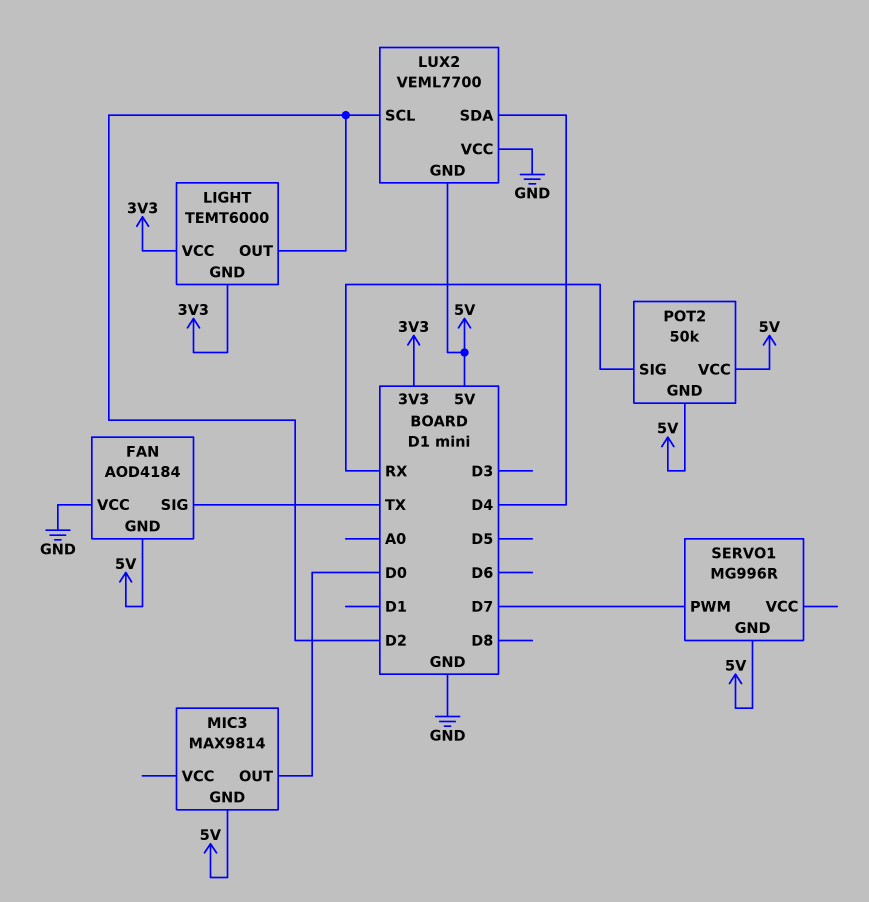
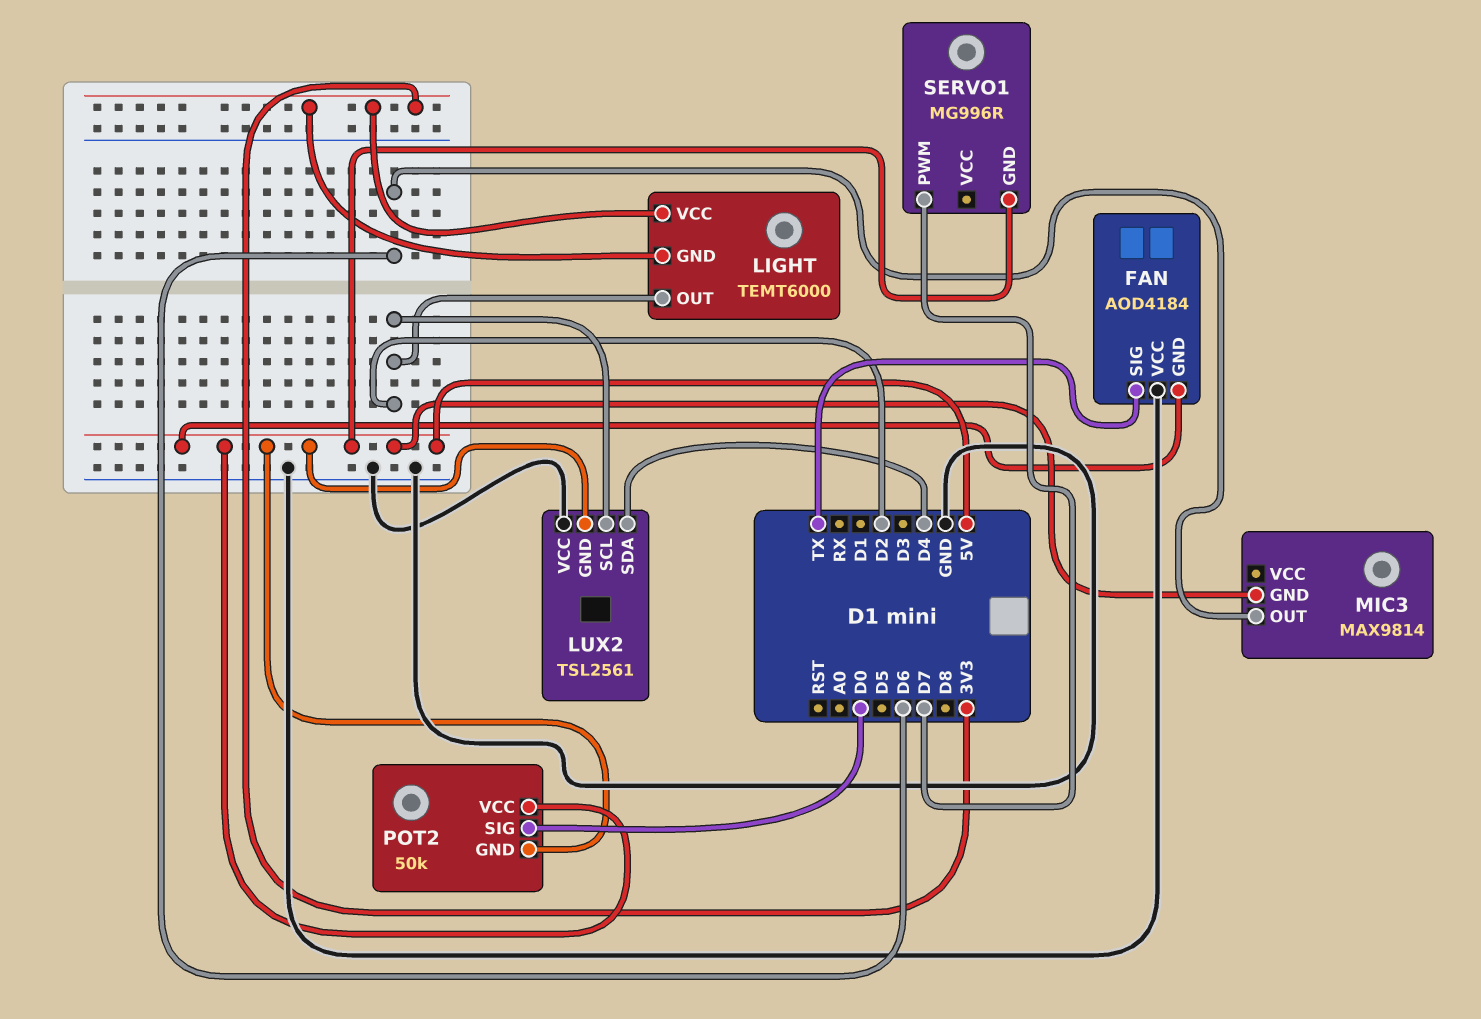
LUX2: VEML7700 -> TSL2561
MIC3 pin OUT: D0 -> D6
POT2 pin SIG: RX -> D0

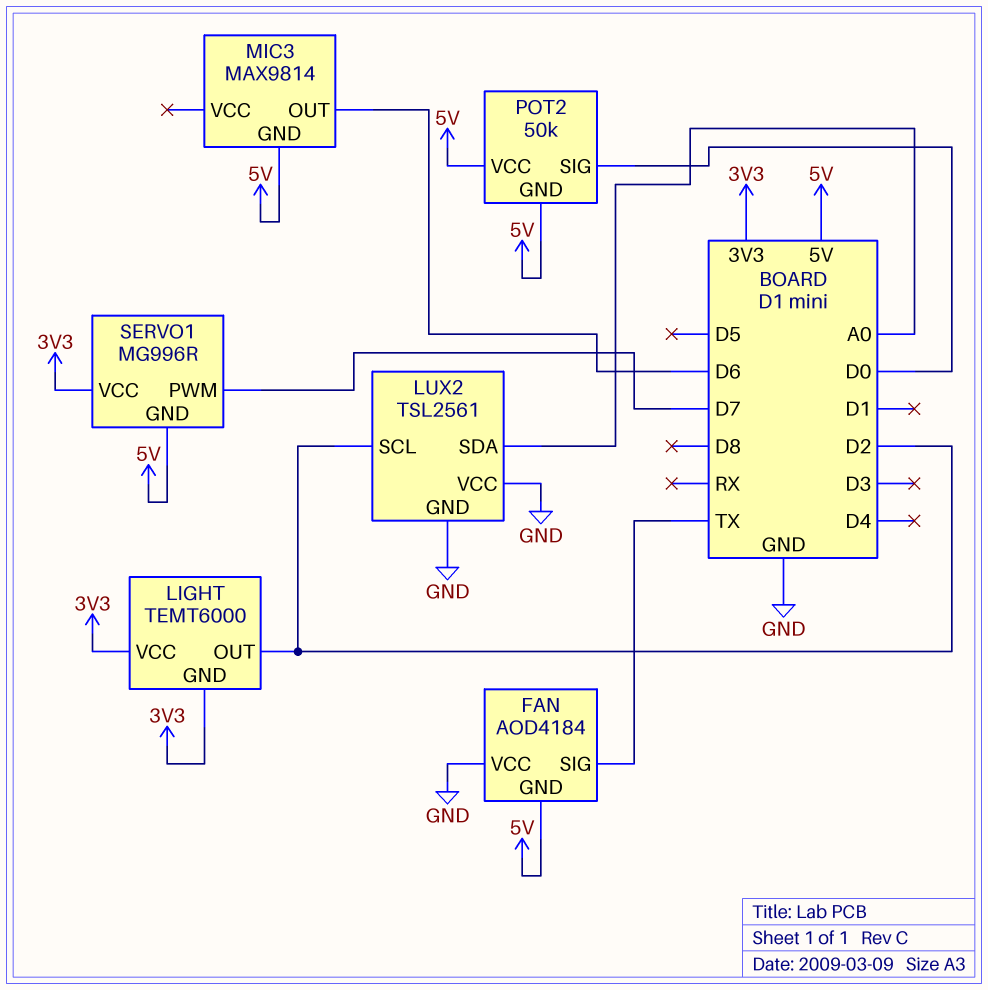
LUX2 pin GND: 5V -> GND
LUX2 pin SDA: D4 -> A0
SERVO1 pin VCC: none -> 3V3

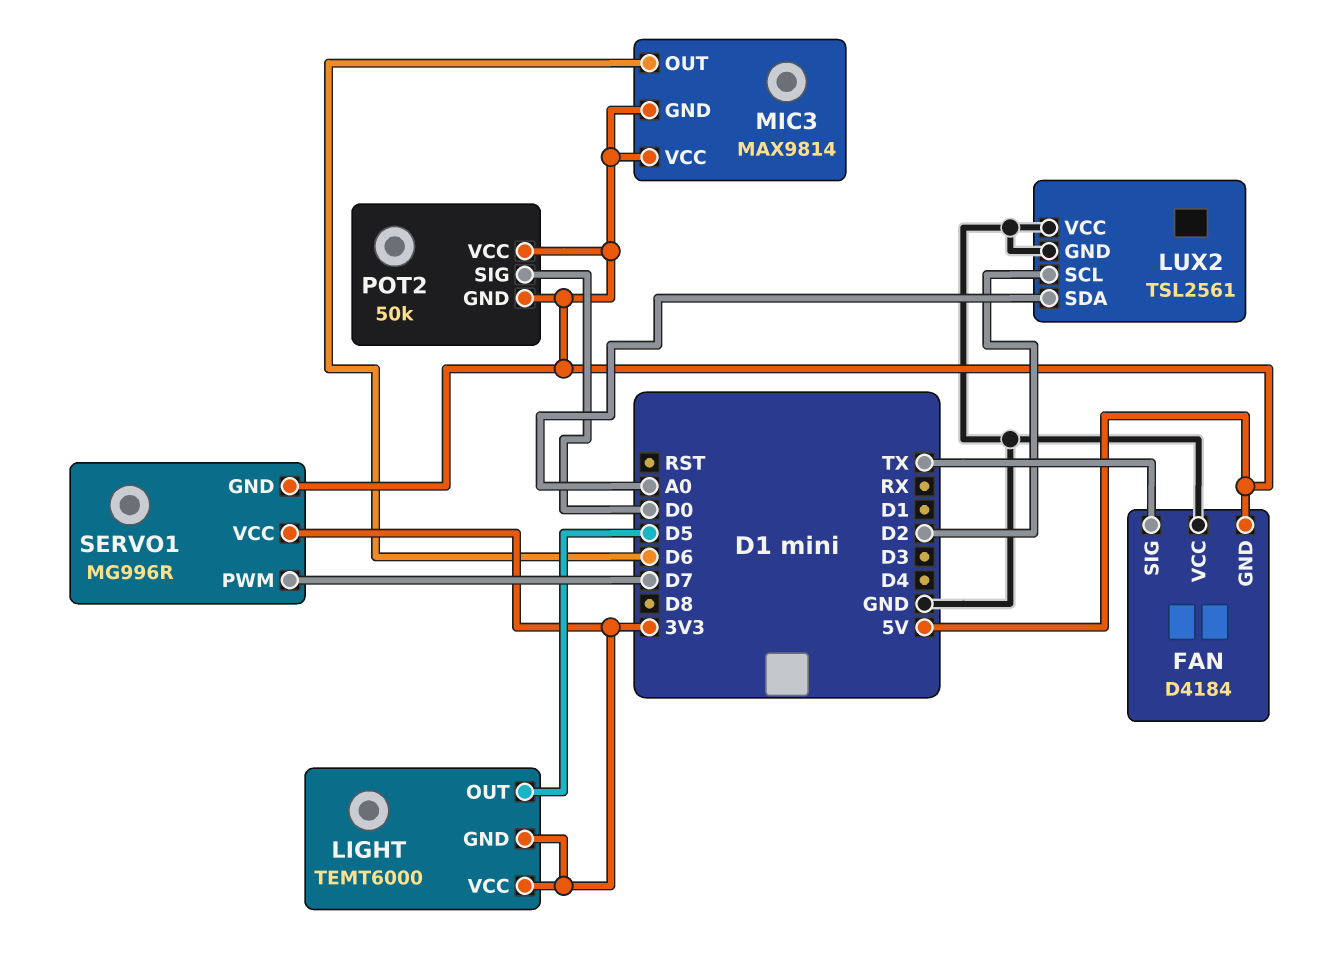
FAN: AOD4184 -> D4184
LIGHT pin OUT: D2 -> D5
MIC3 pin VCC: none -> 5V

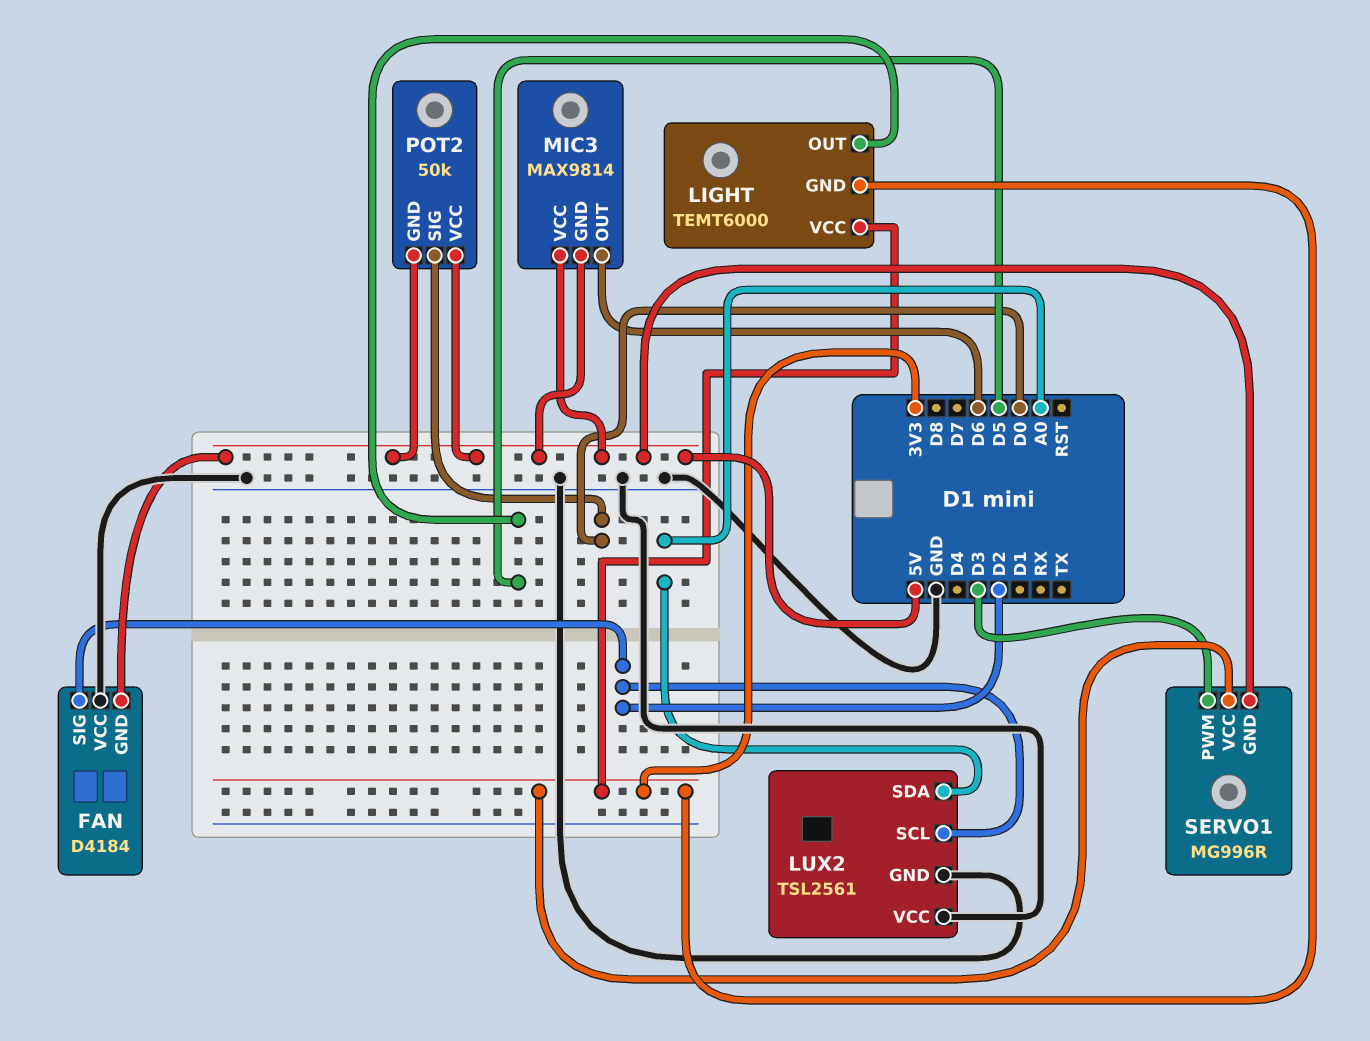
FAN pin SIG: TX -> D2
SERVO1 pin PWM: D7 -> D3

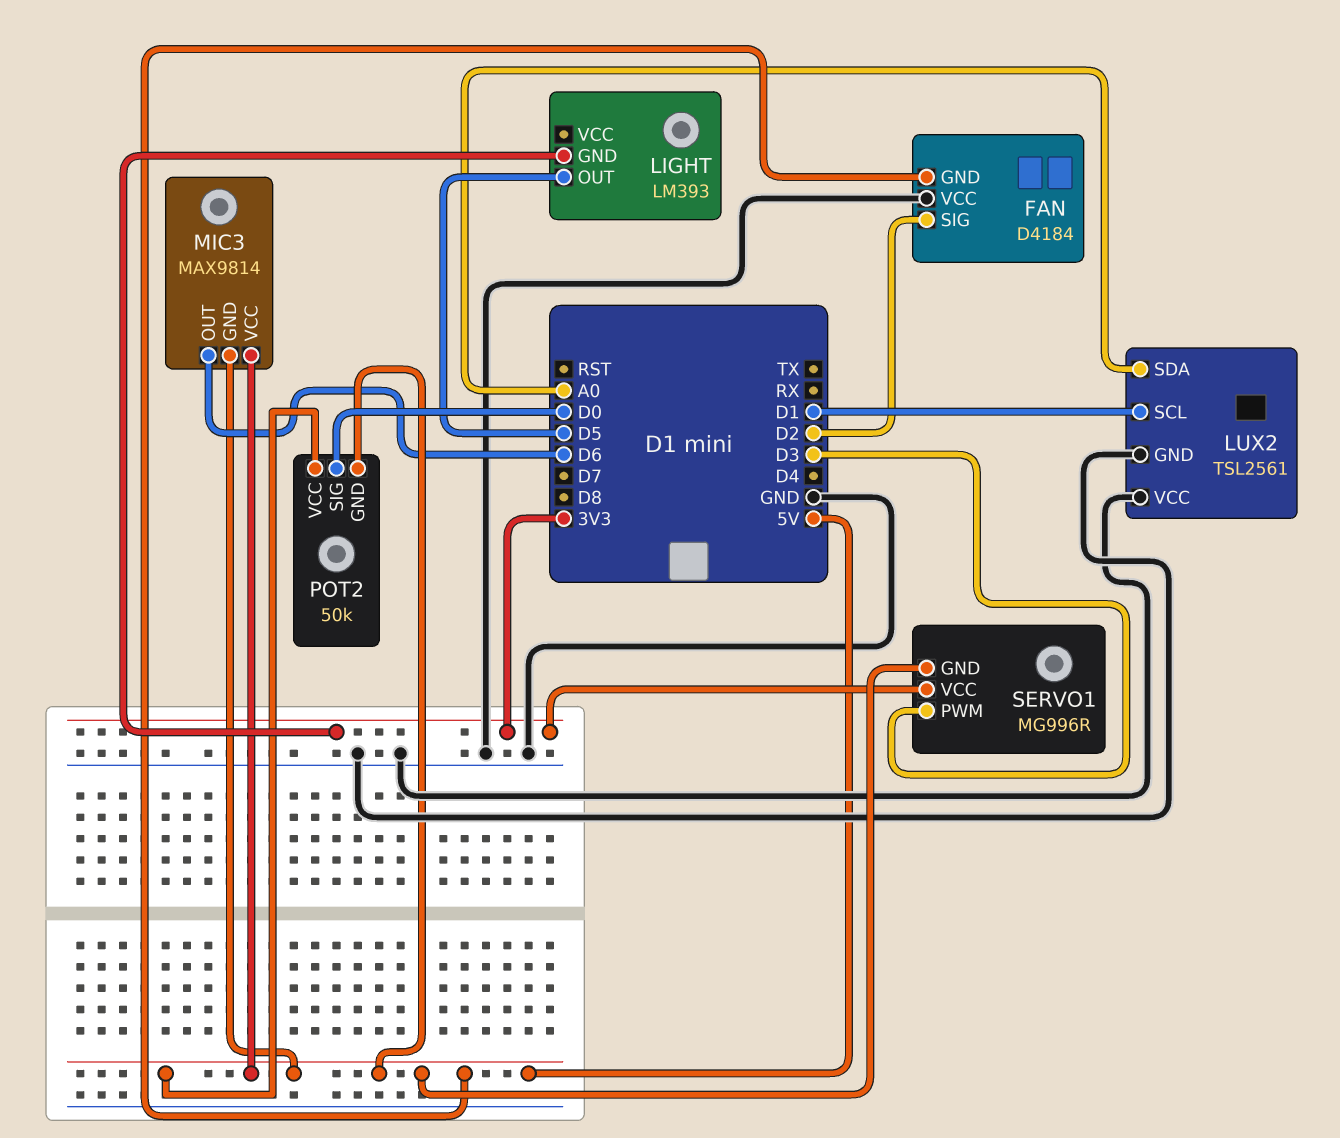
LIGHT: TEMT6000 -> LM393
LIGHT pin VCC: 3V3 -> none
LUX2 pin SCL: D2 -> D1

